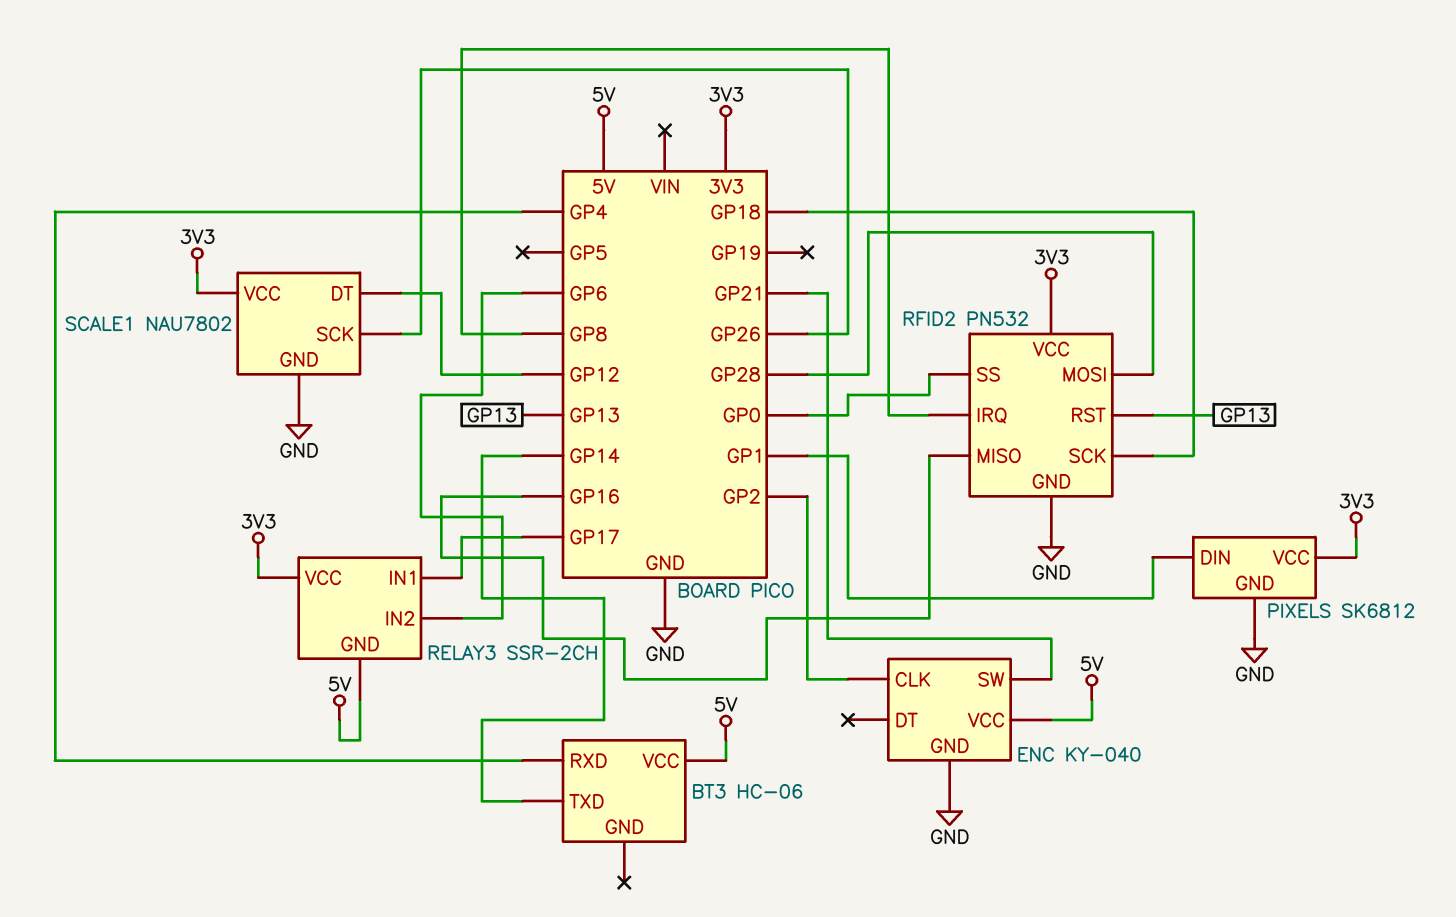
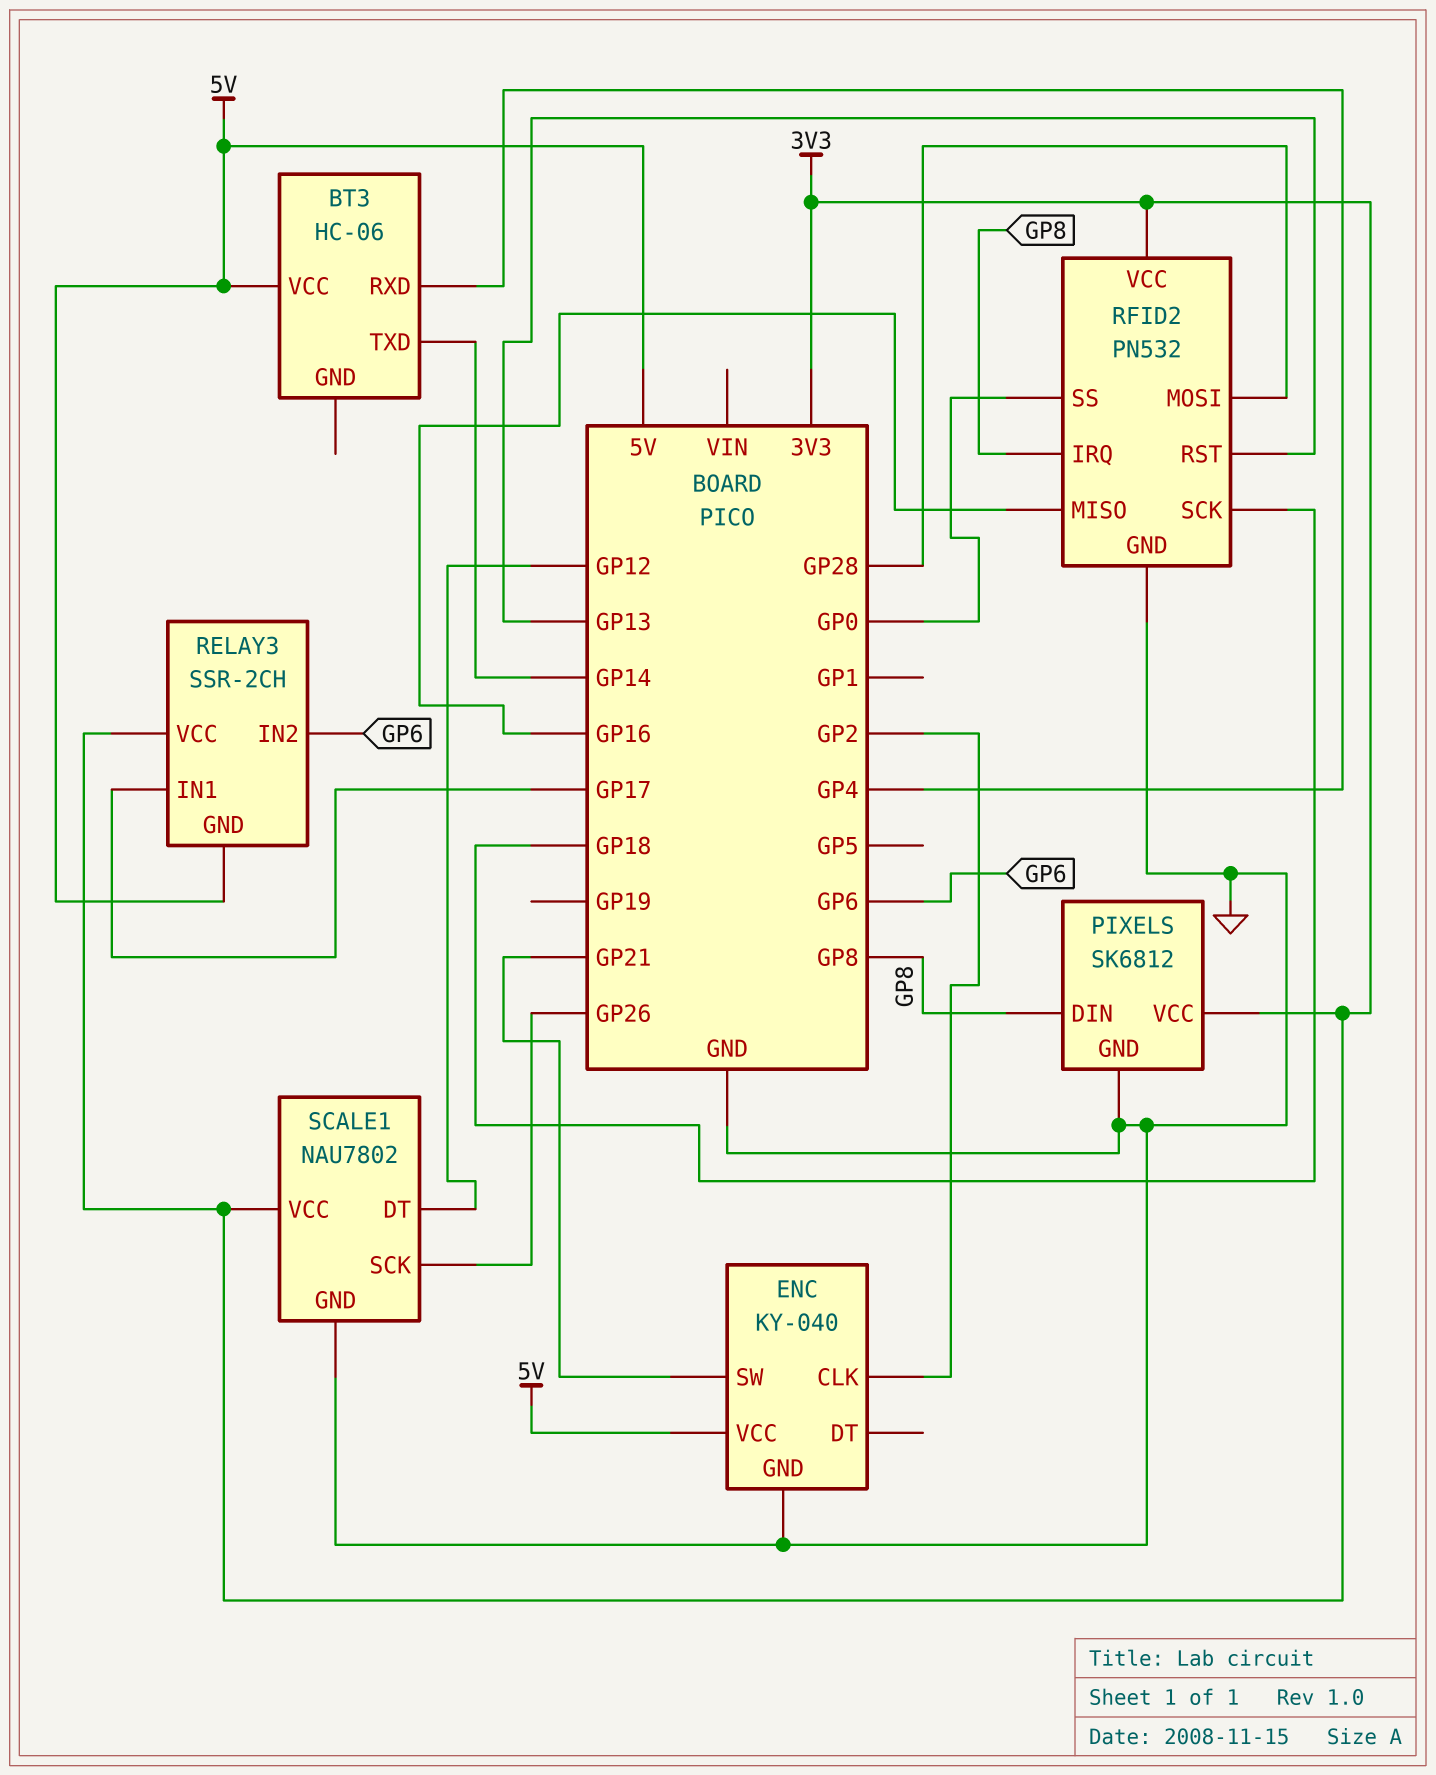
PIXELS pin DIN: GP1 -> GP8

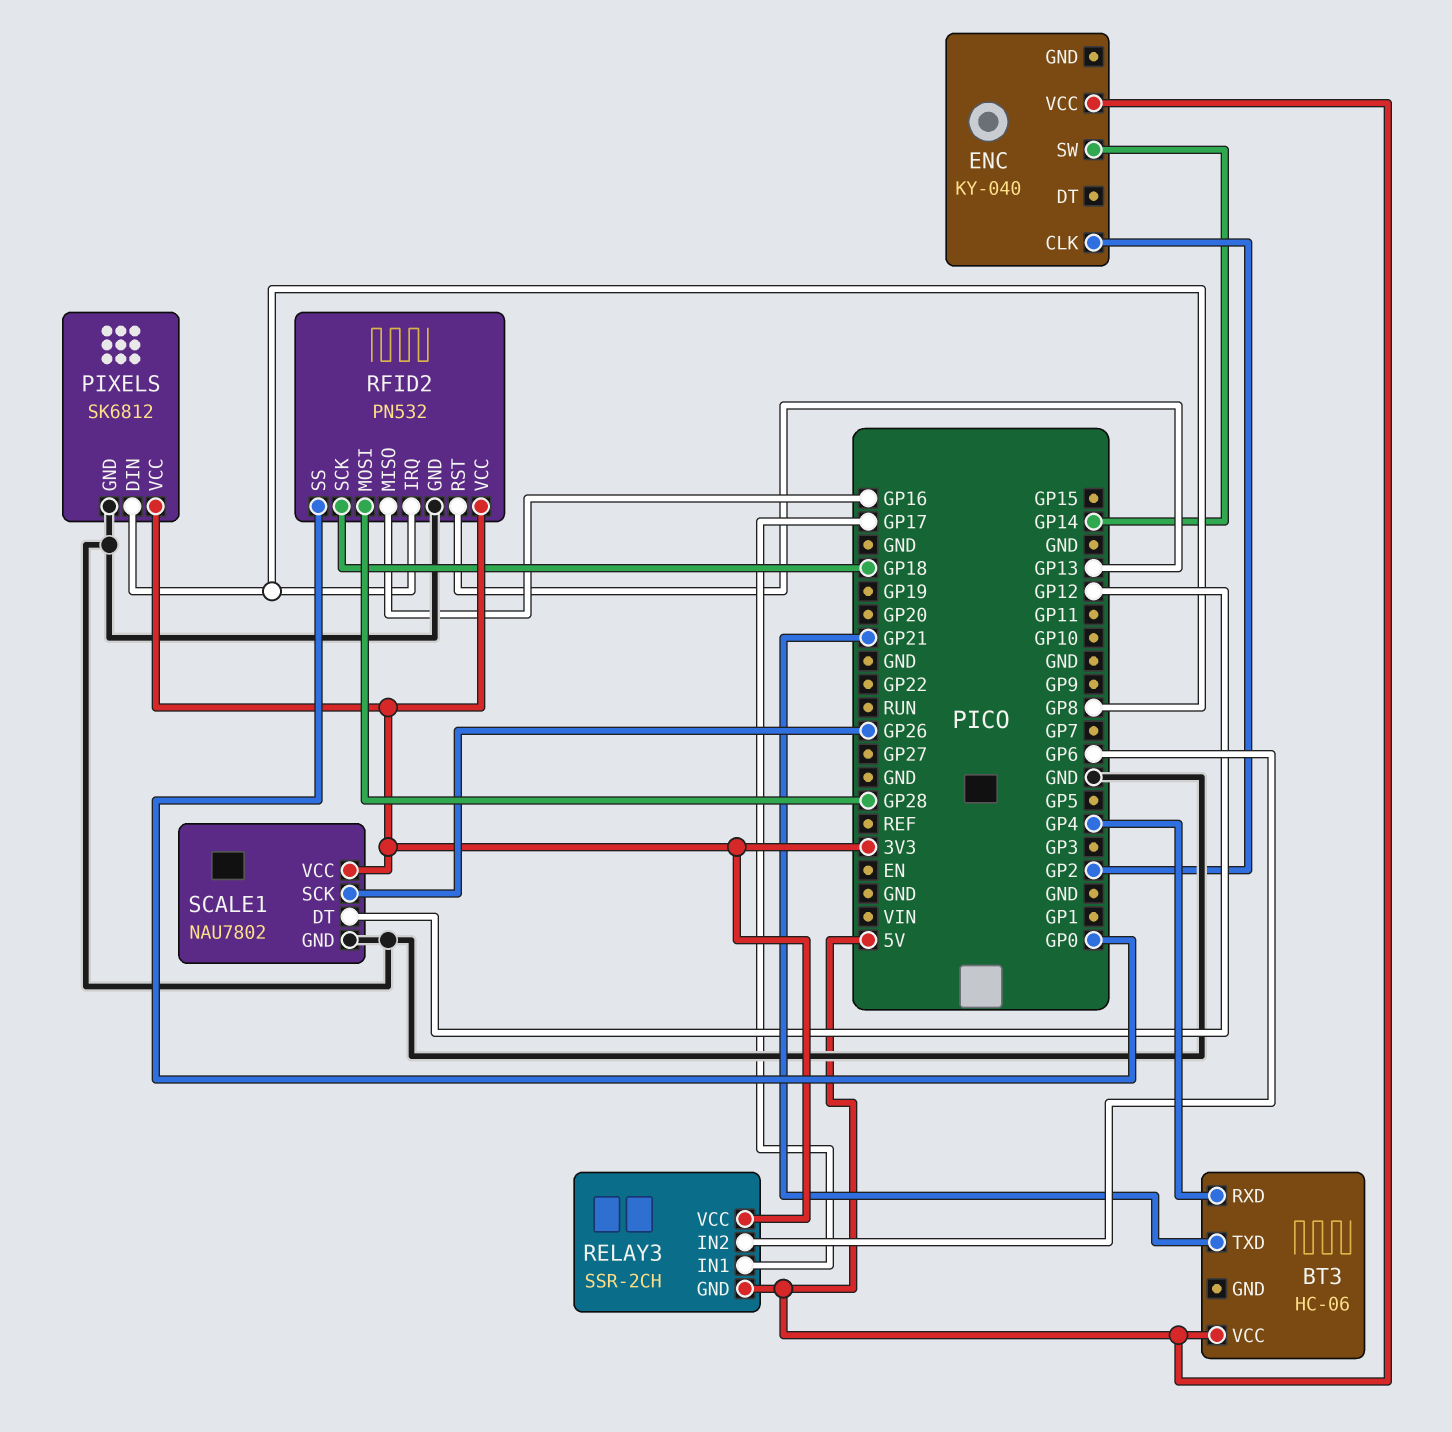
BT3 pin TXD: GP14 -> GP21
ENC pin GND: GND -> none
ENC pin SW: GP21 -> GP14

